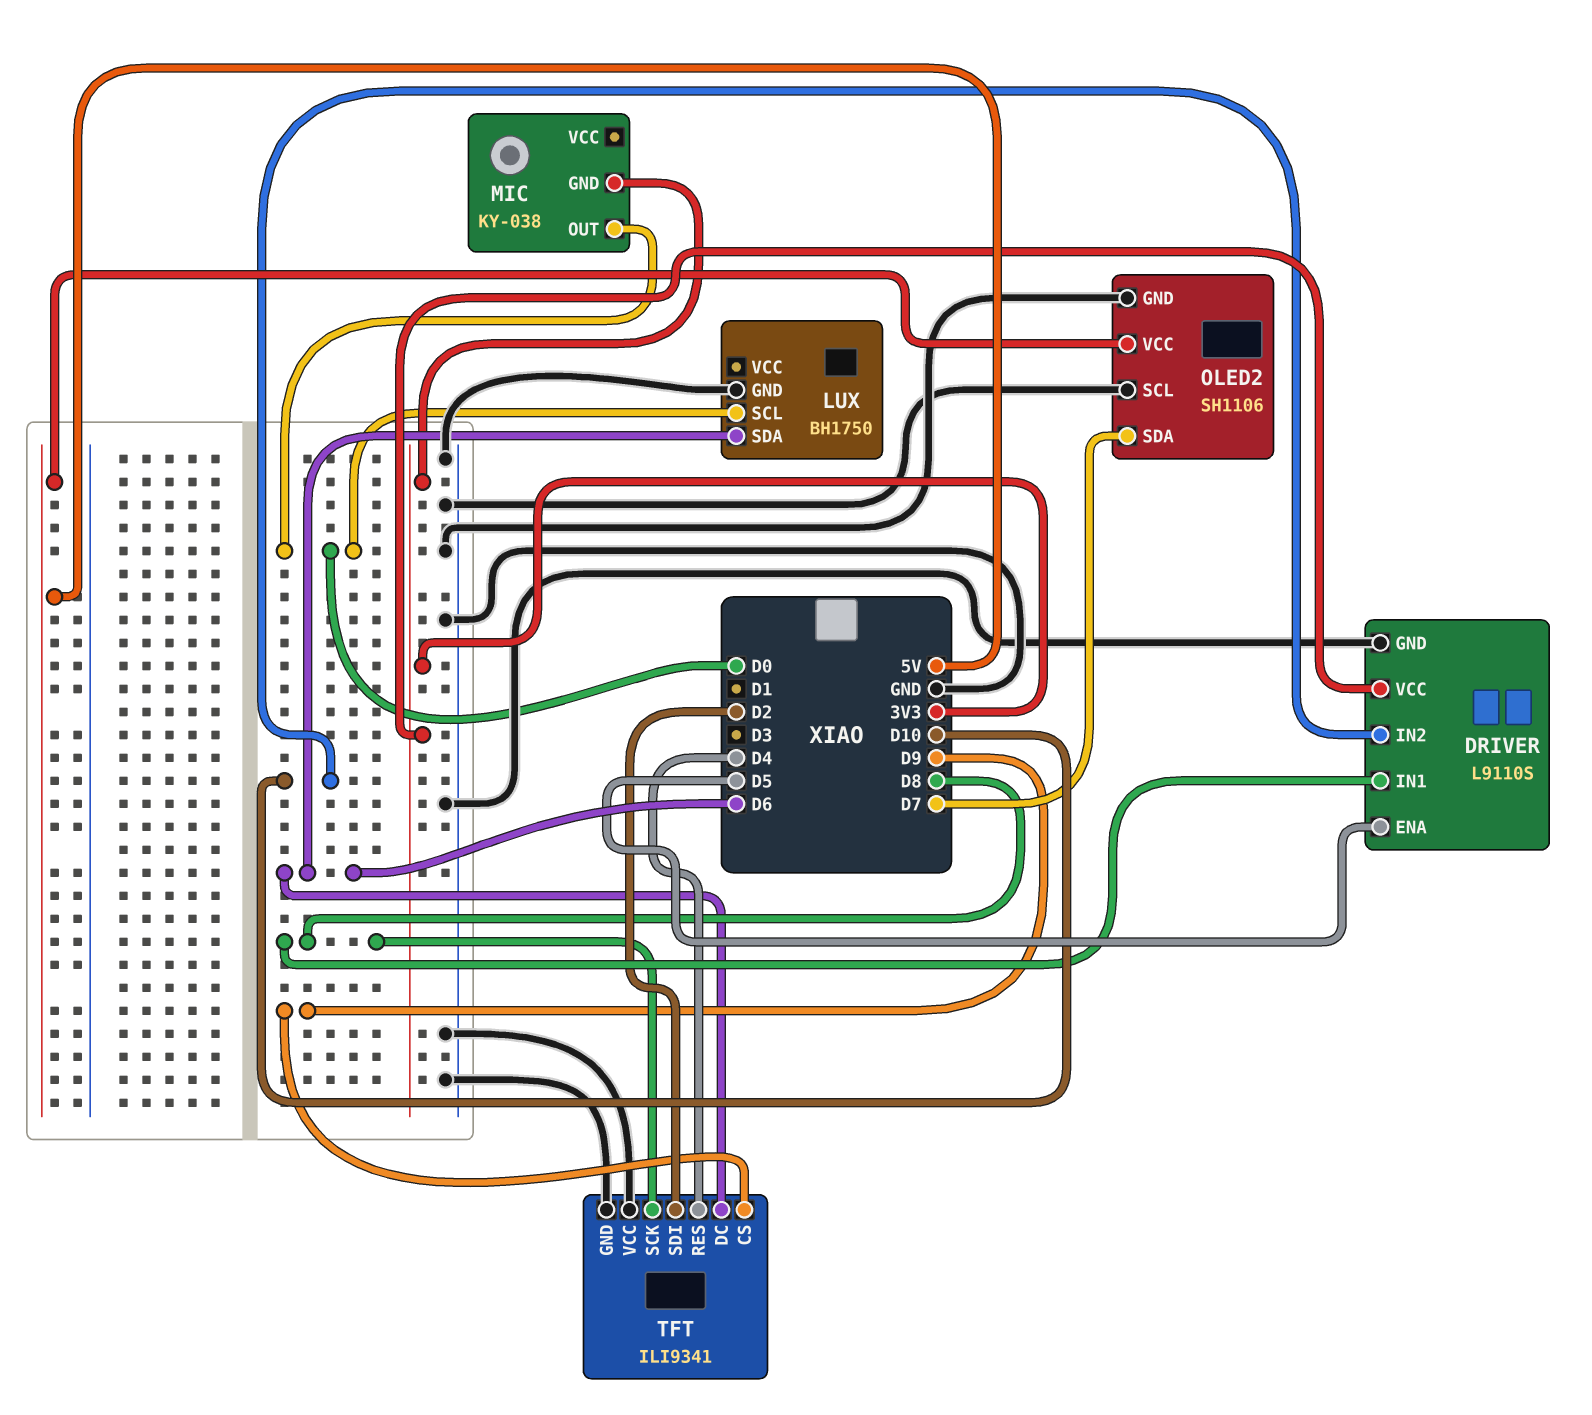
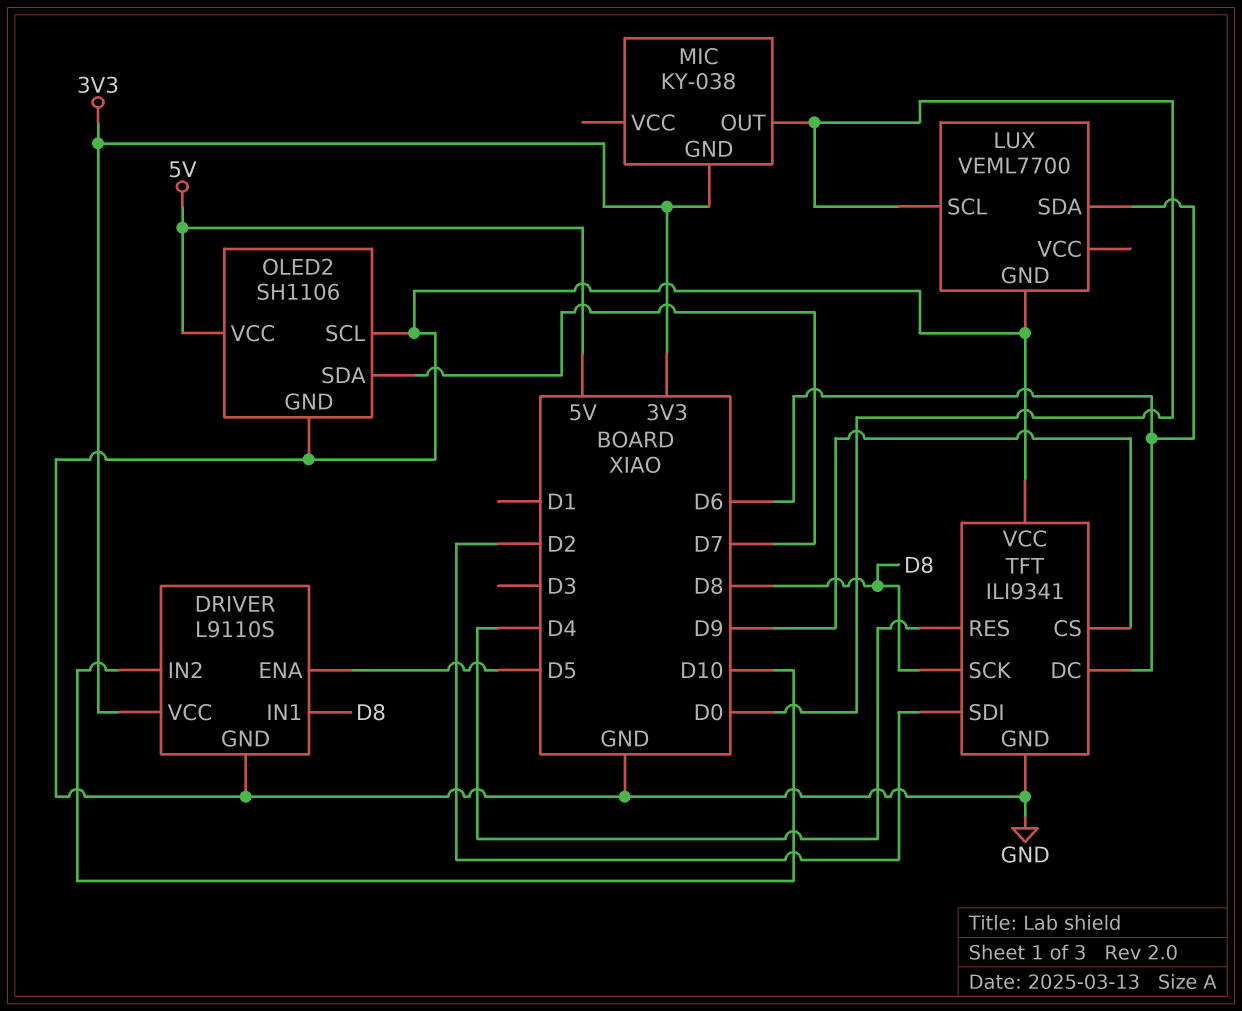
LUX: BH1750 -> VEML7700

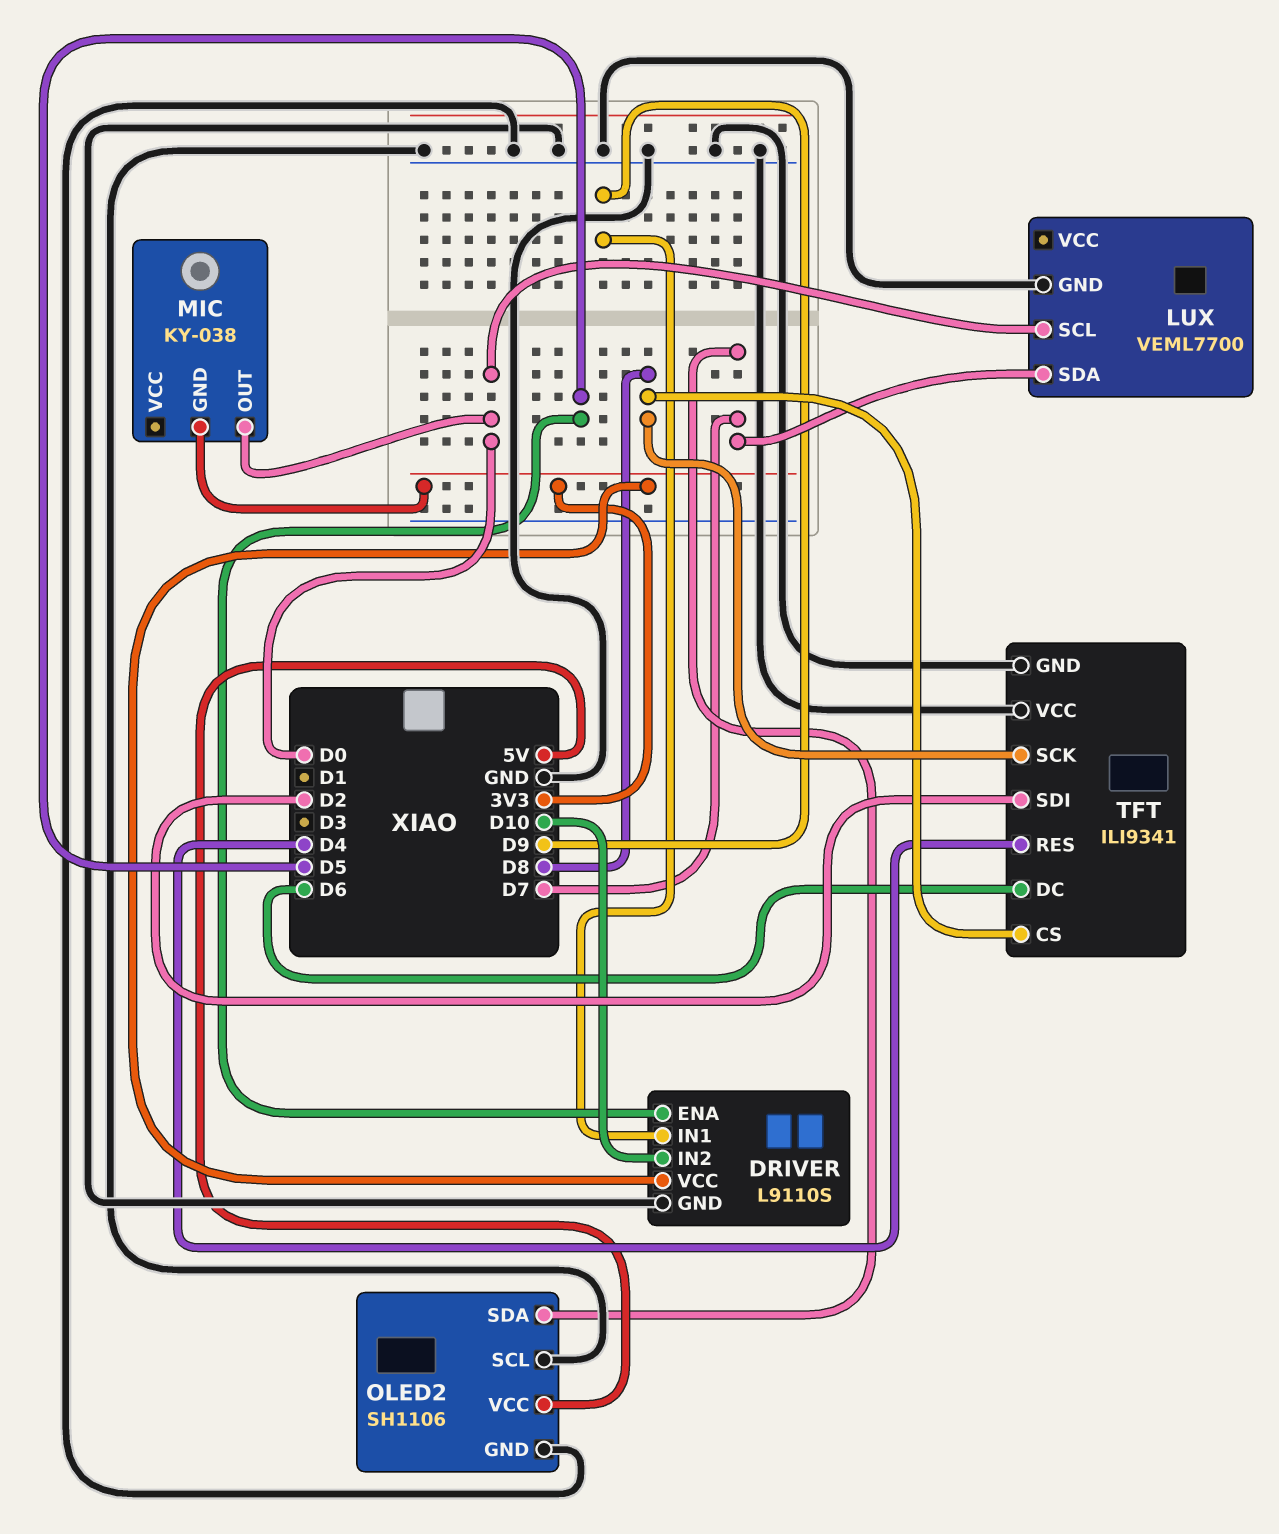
DRIVER pin IN1: D8 -> D9
LUX pin SDA: D6 -> D7
TFT pin CS: D9 -> D8

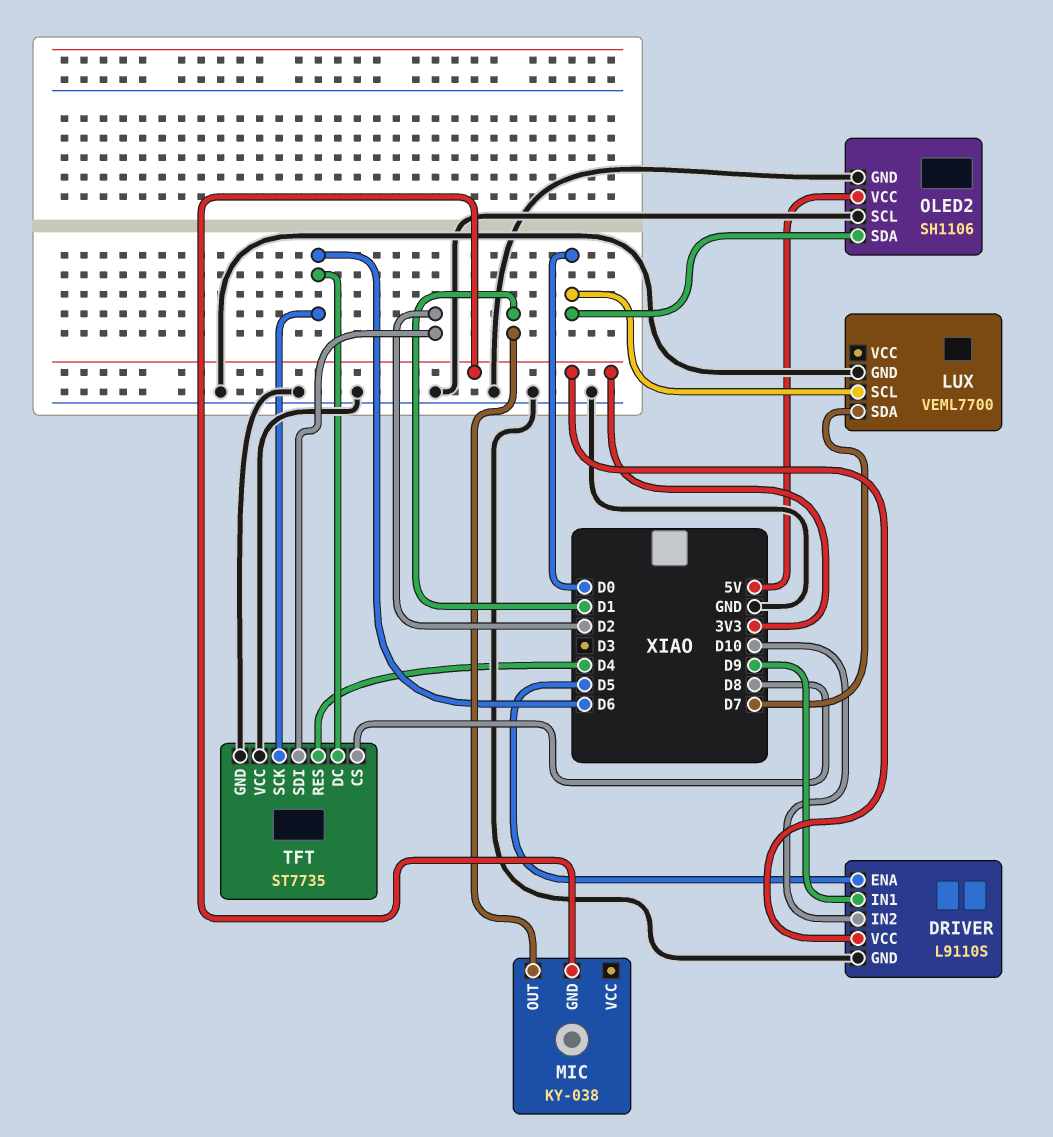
MIC pin OUT: D0 -> D1
OLED2 pin SDA: D7 -> D0
TFT: ILI9341 -> ST7735
TFT pin SCK: D8 -> D6

